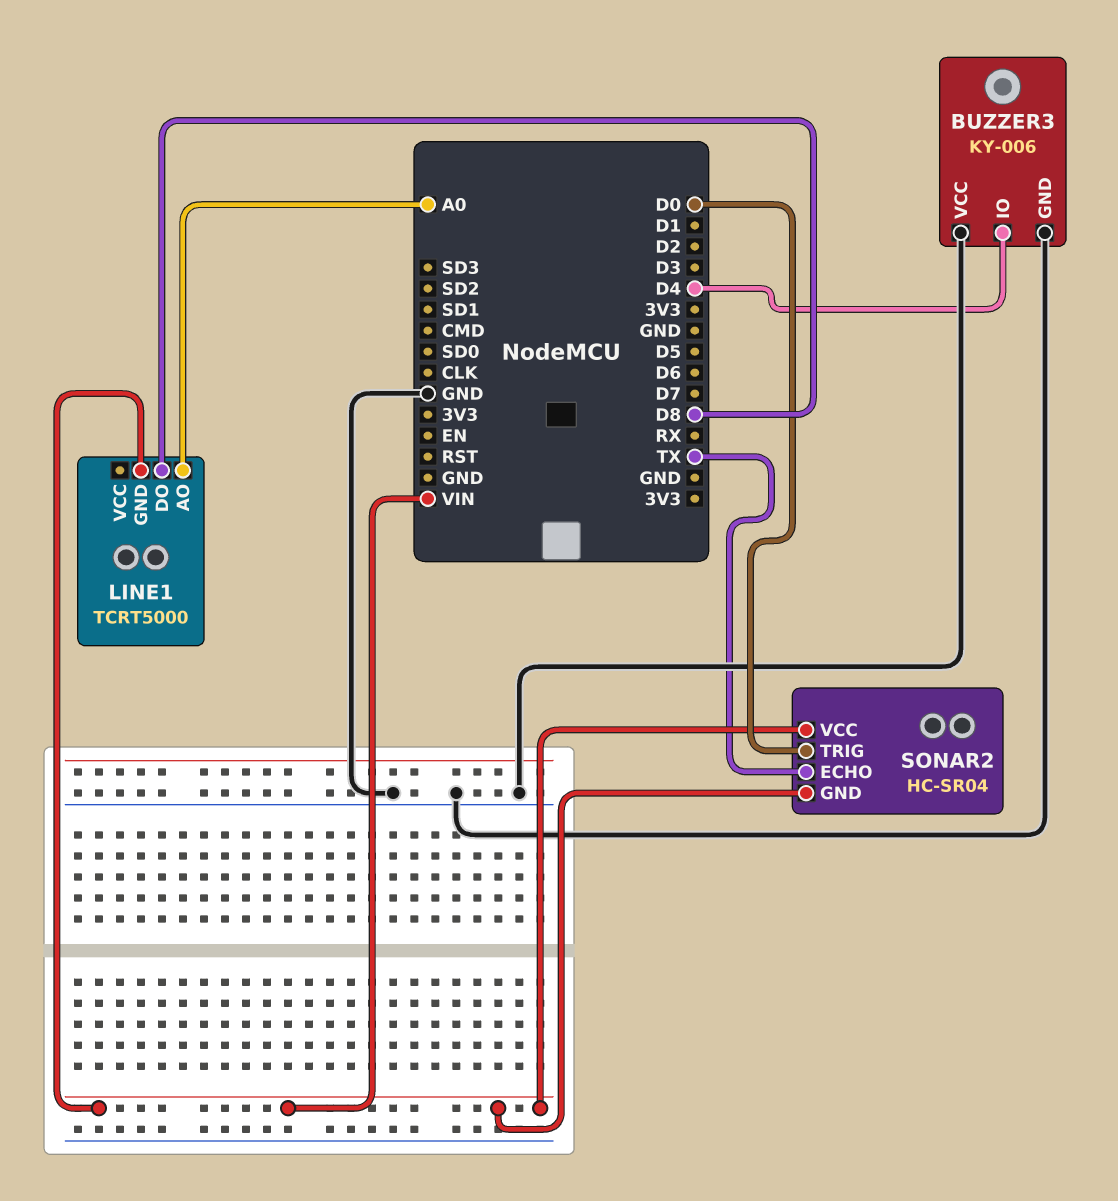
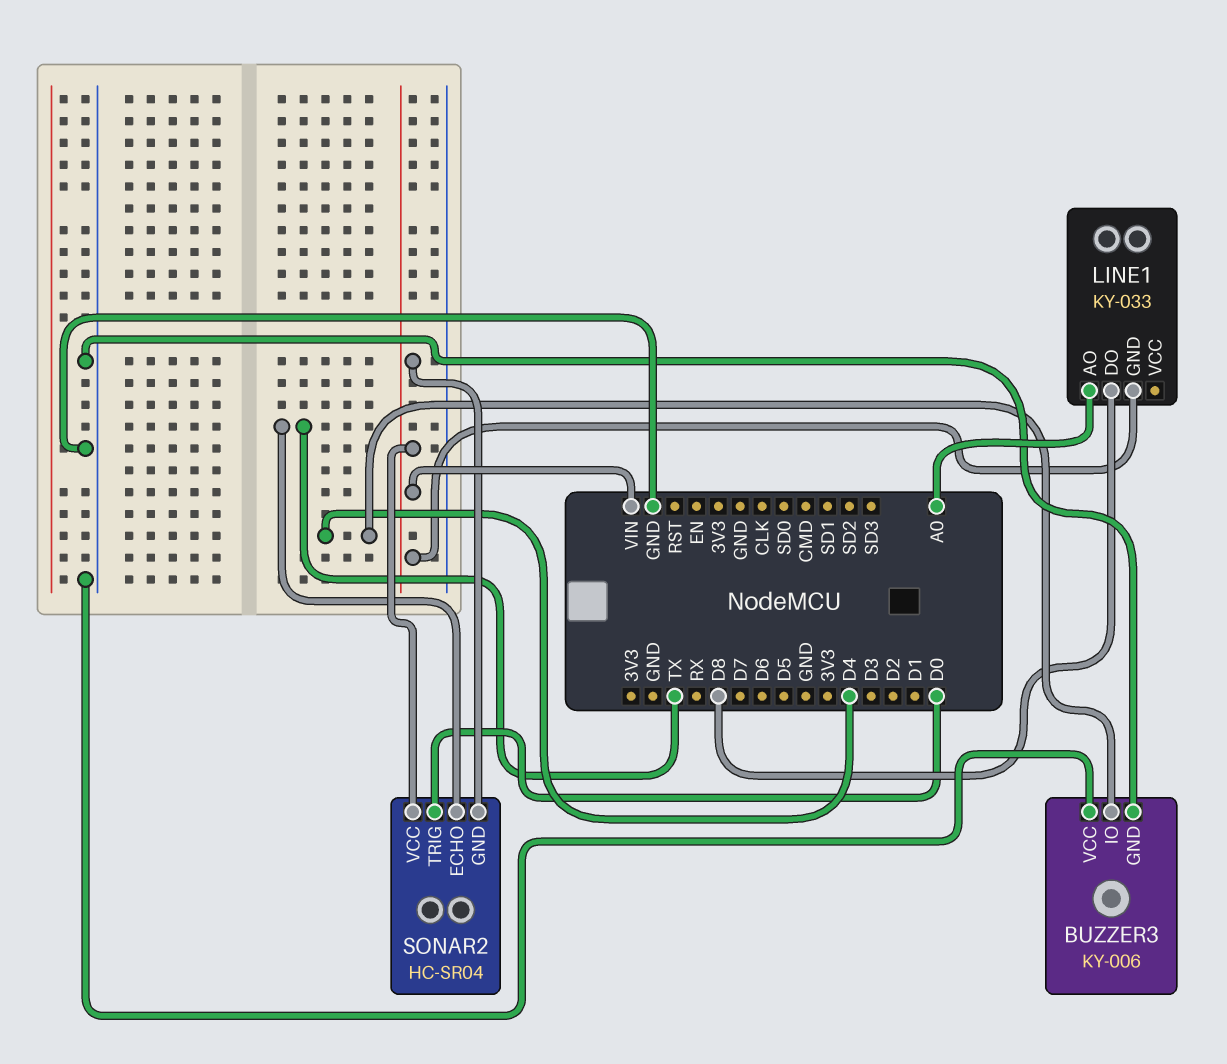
LINE1: TCRT5000 -> KY-033

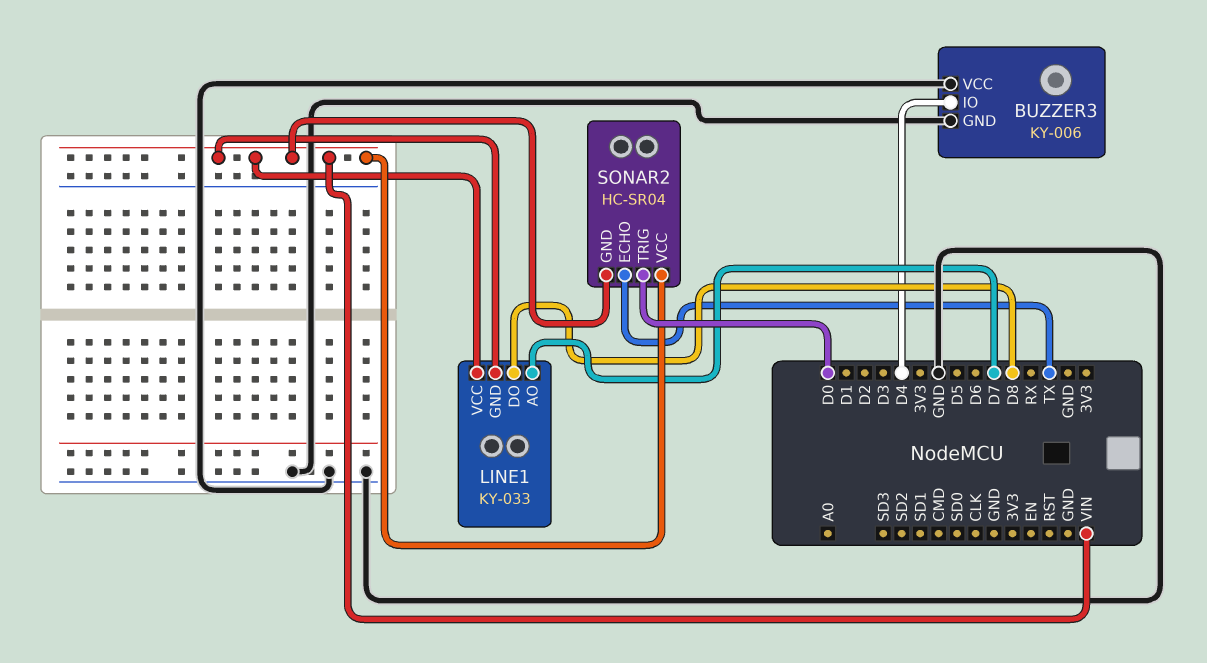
LINE1 pin AO: A0 -> D7
LINE1 pin VCC: none -> VIN

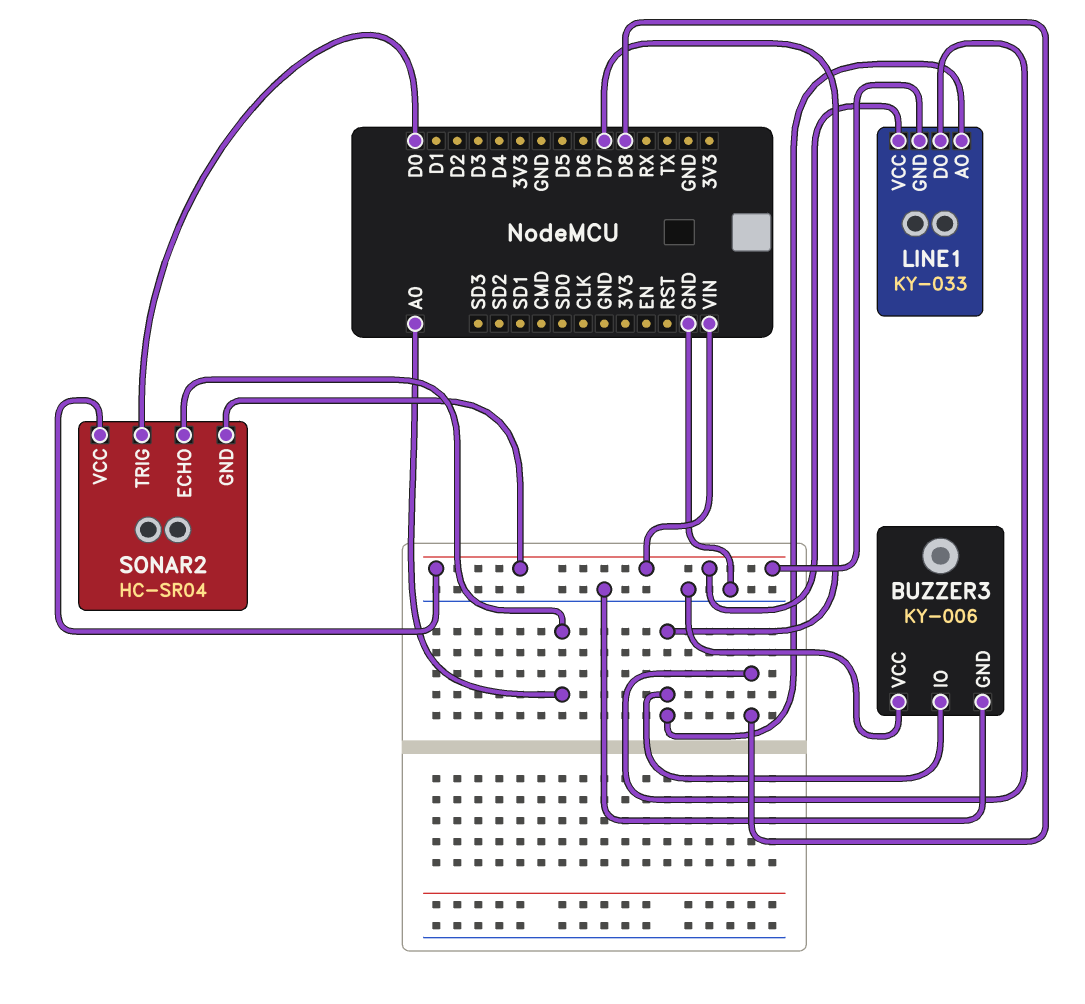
BUZZER3 pin IO: D4 -> D7
SONAR2 pin ECHO: TX -> A0

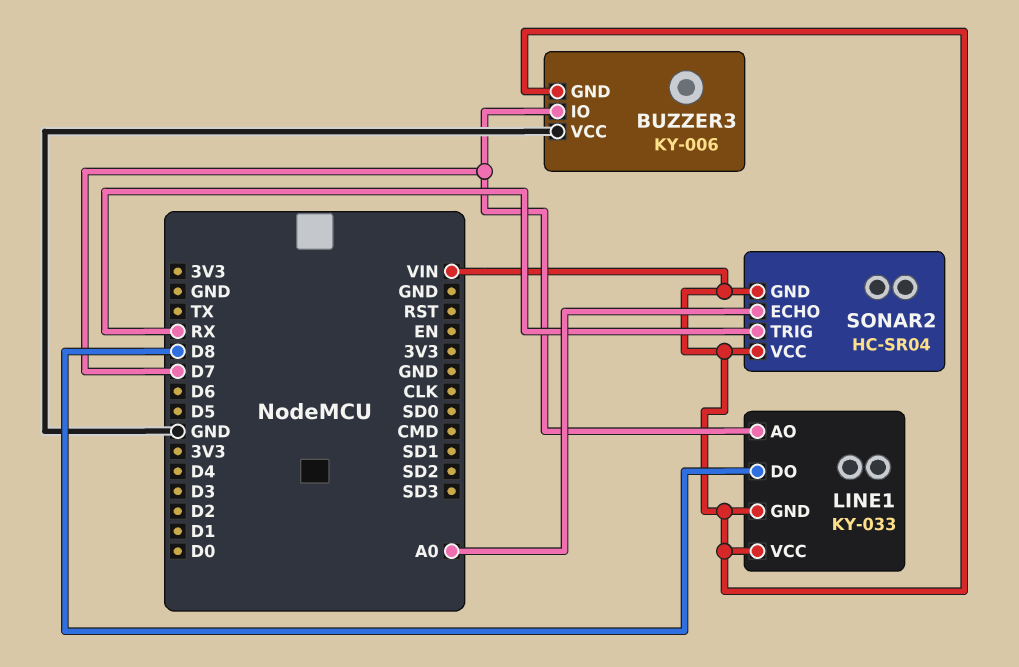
BUZZER3 pin GND: GND -> VIN
SONAR2 pin TRIG: D0 -> RX

